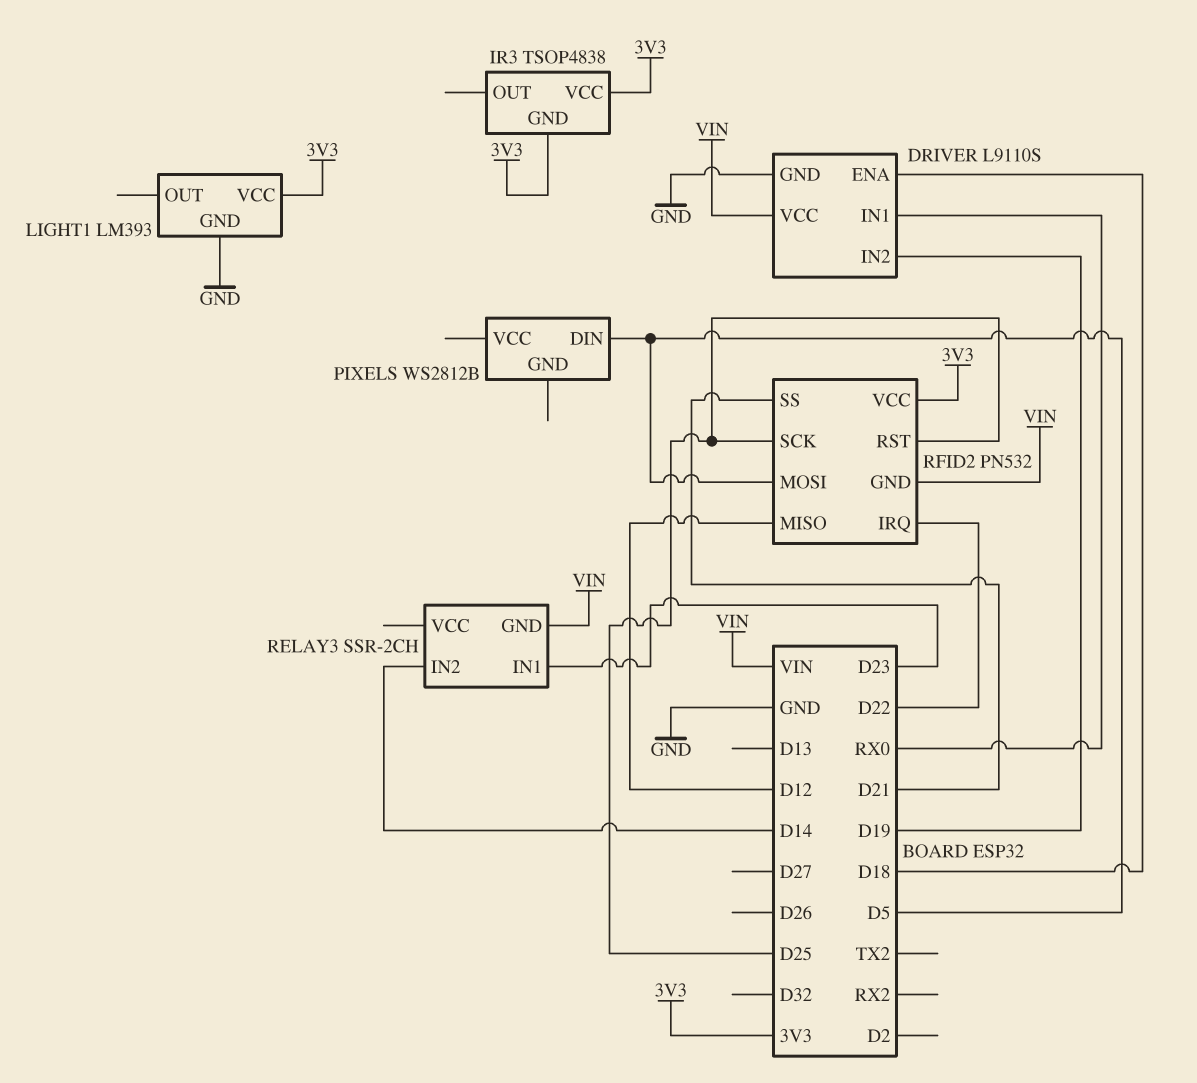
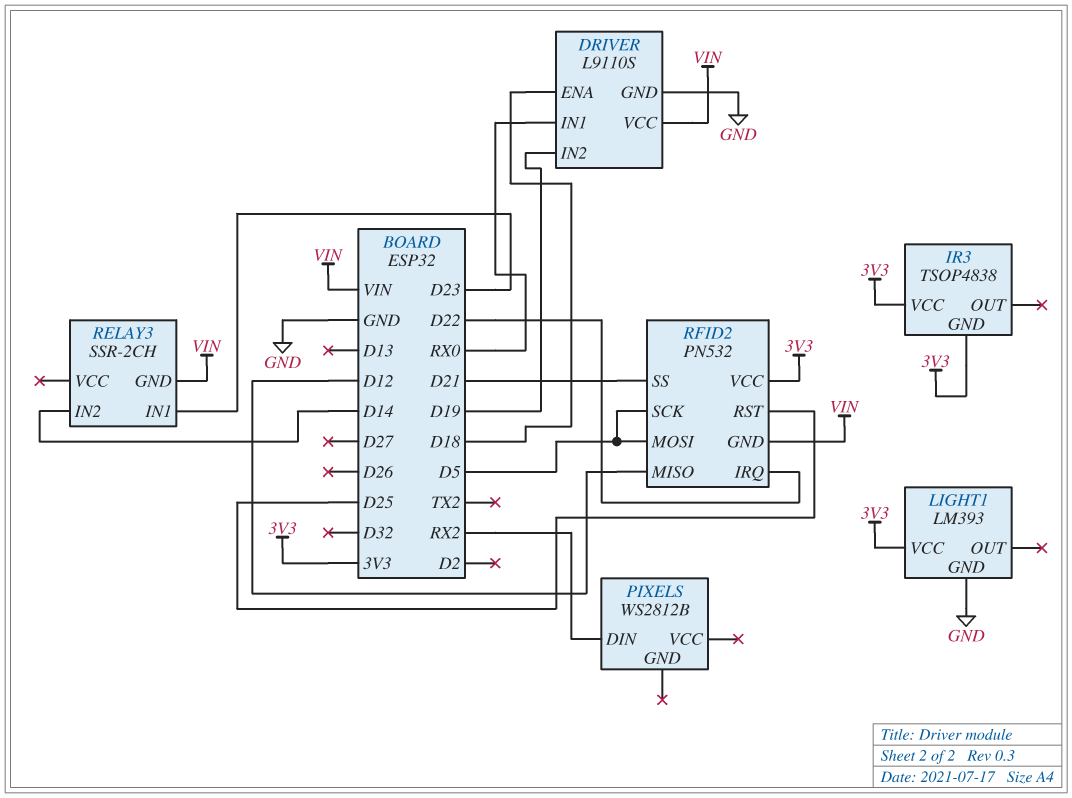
PIXELS pin DIN: D5 -> RX2
RFID2 pin SCK: D25 -> D5

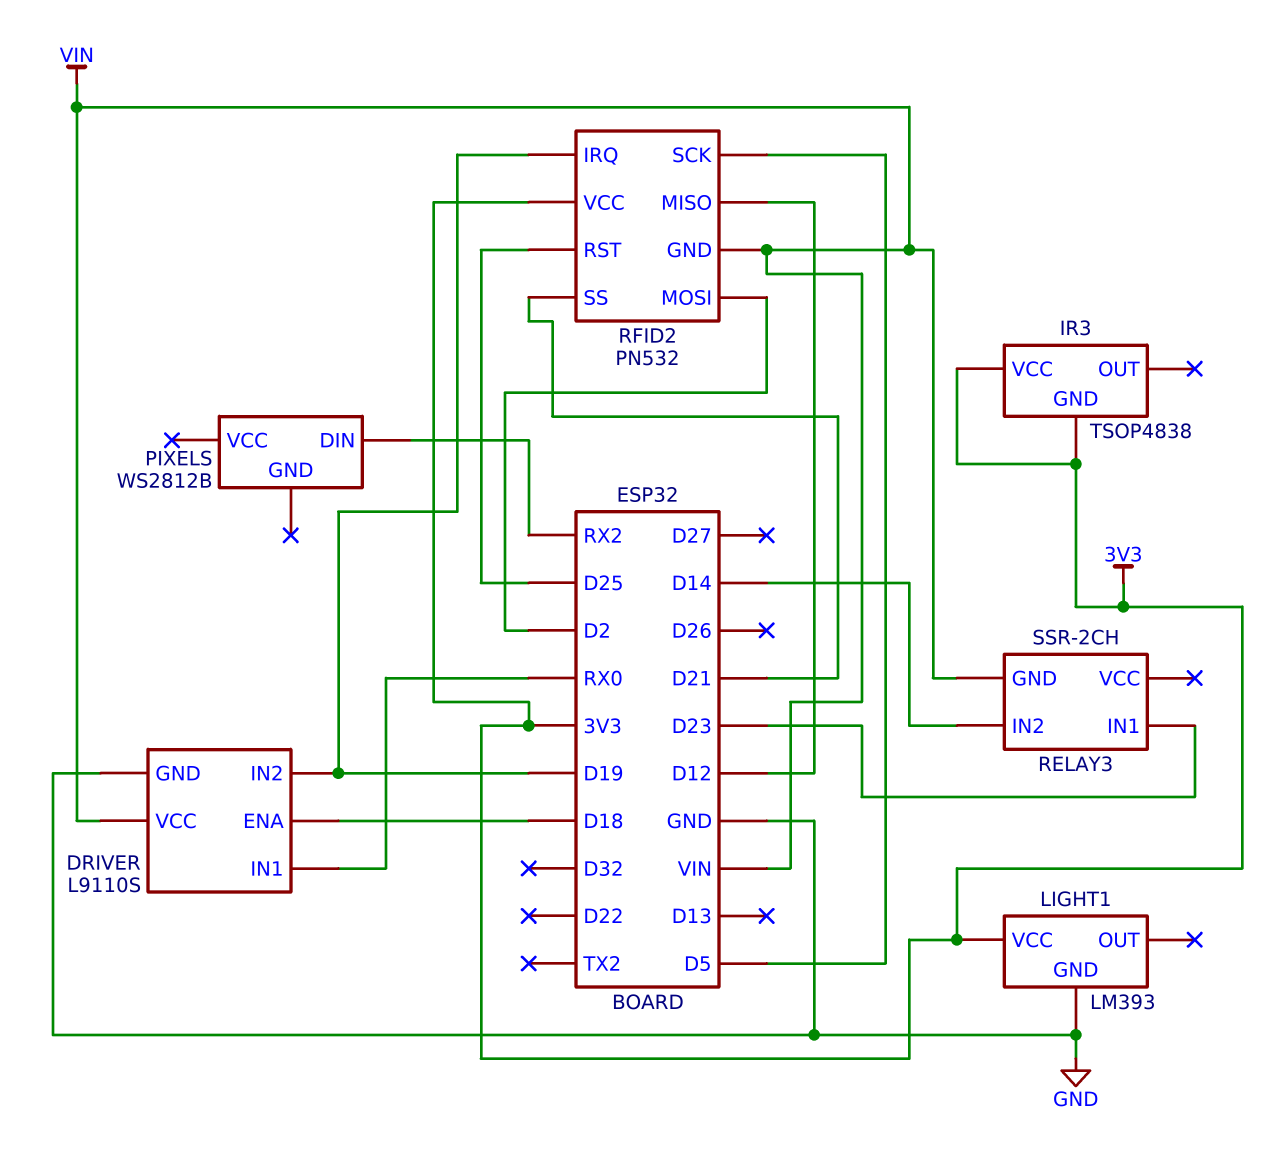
RFID2 pin IRQ: D22 -> D19
RFID2 pin MOSI: D5 -> D2

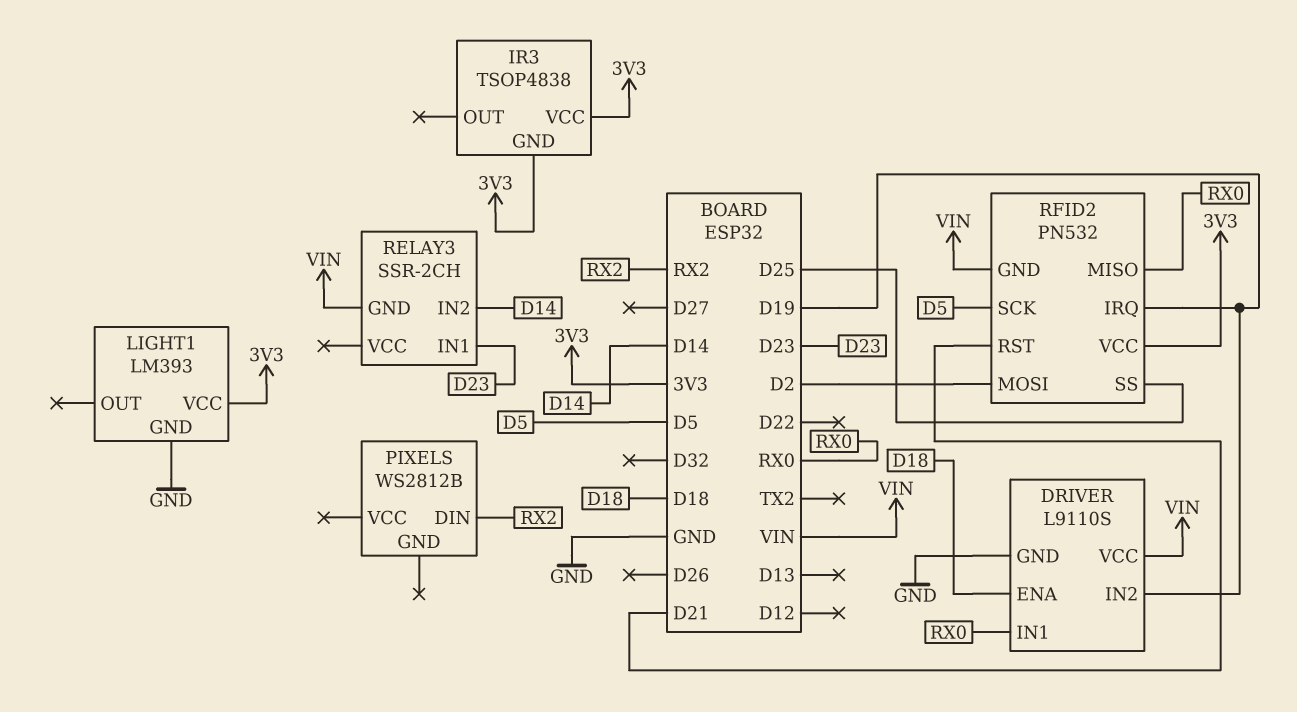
RFID2 pin MISO: D12 -> RX0
RFID2 pin RST: D25 -> D21
RFID2 pin SS: D21 -> D25

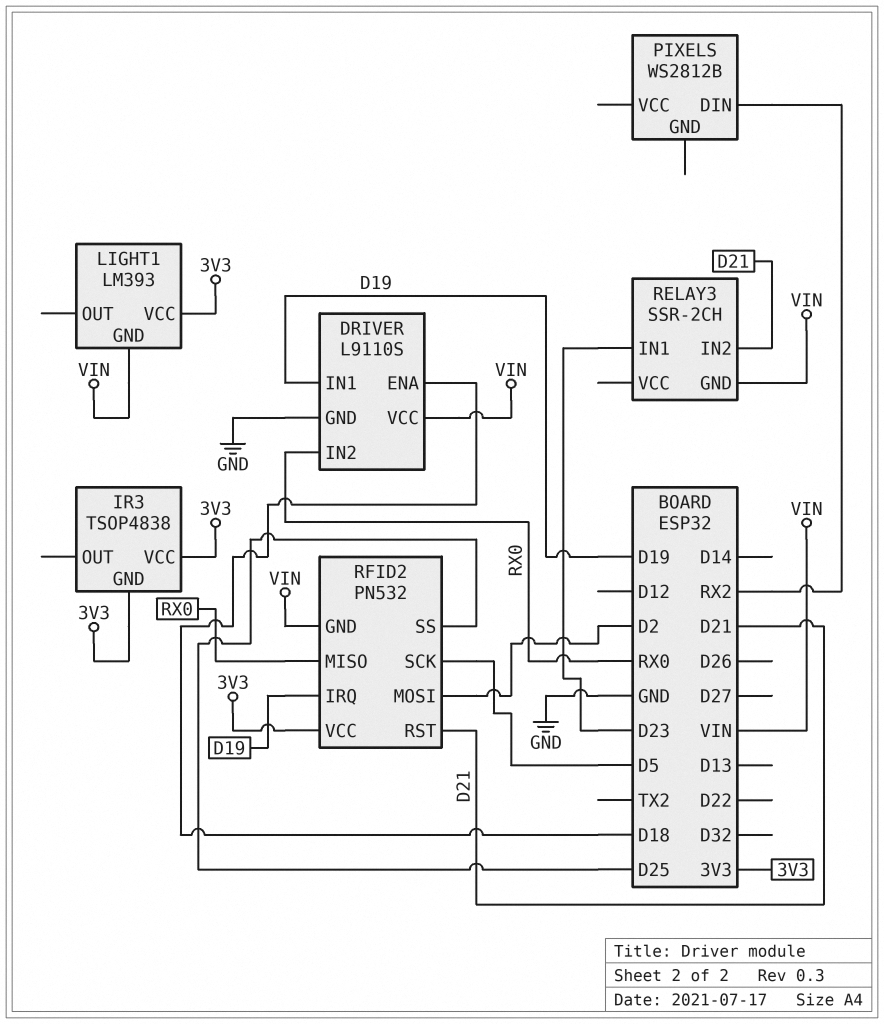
DRIVER pin IN1: RX0 -> D19
DRIVER pin IN2: D19 -> RX0
LIGHT1 pin GND: GND -> VIN
RELAY3 pin IN2: D14 -> D21

